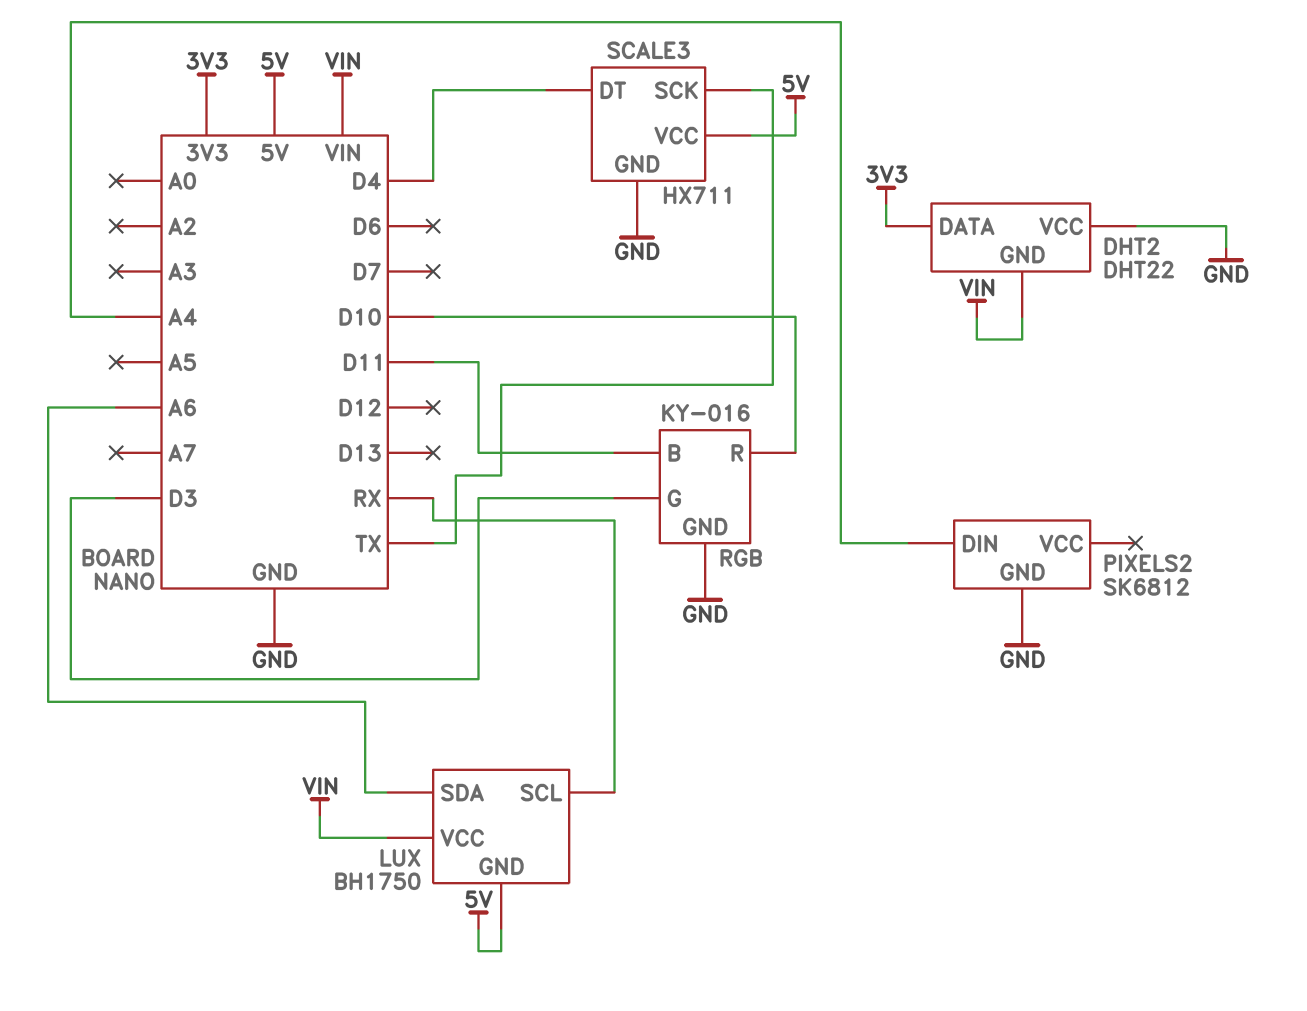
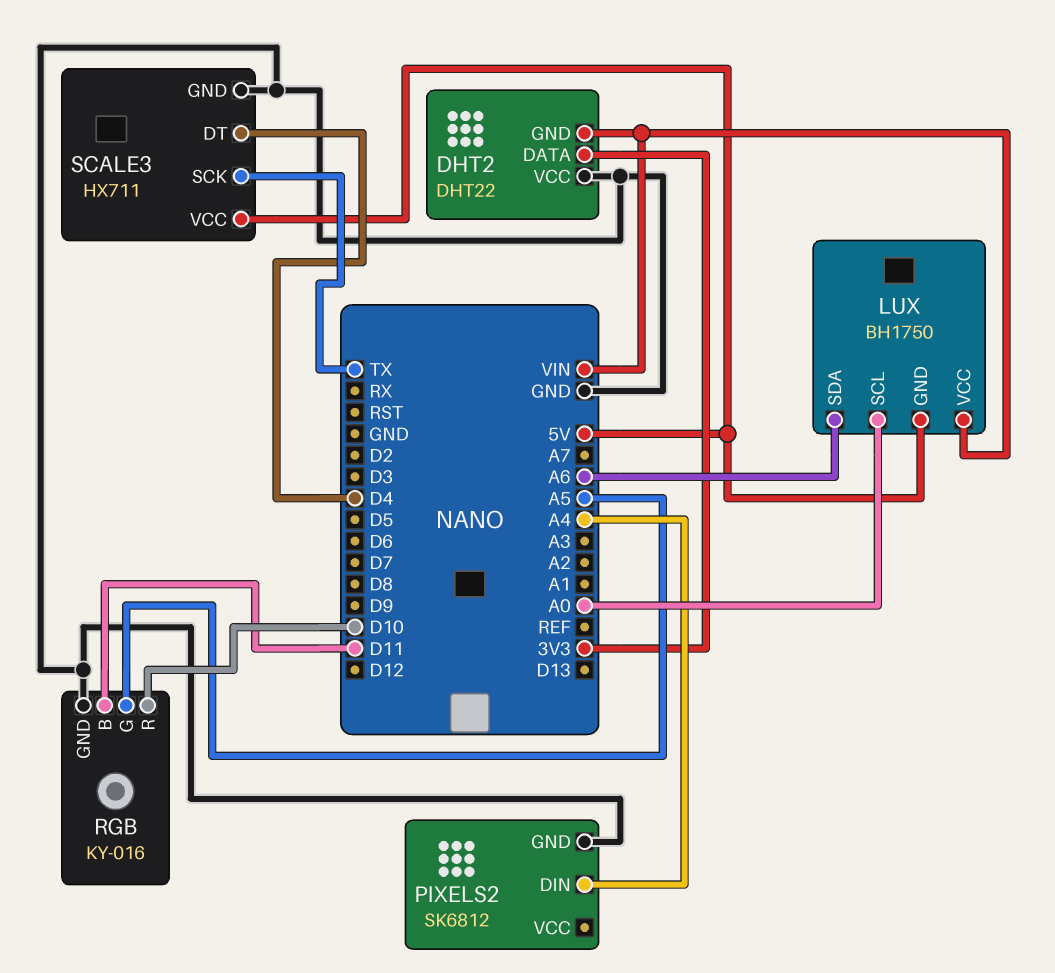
LUX pin SCL: RX -> A0
RGB pin G: D3 -> A5

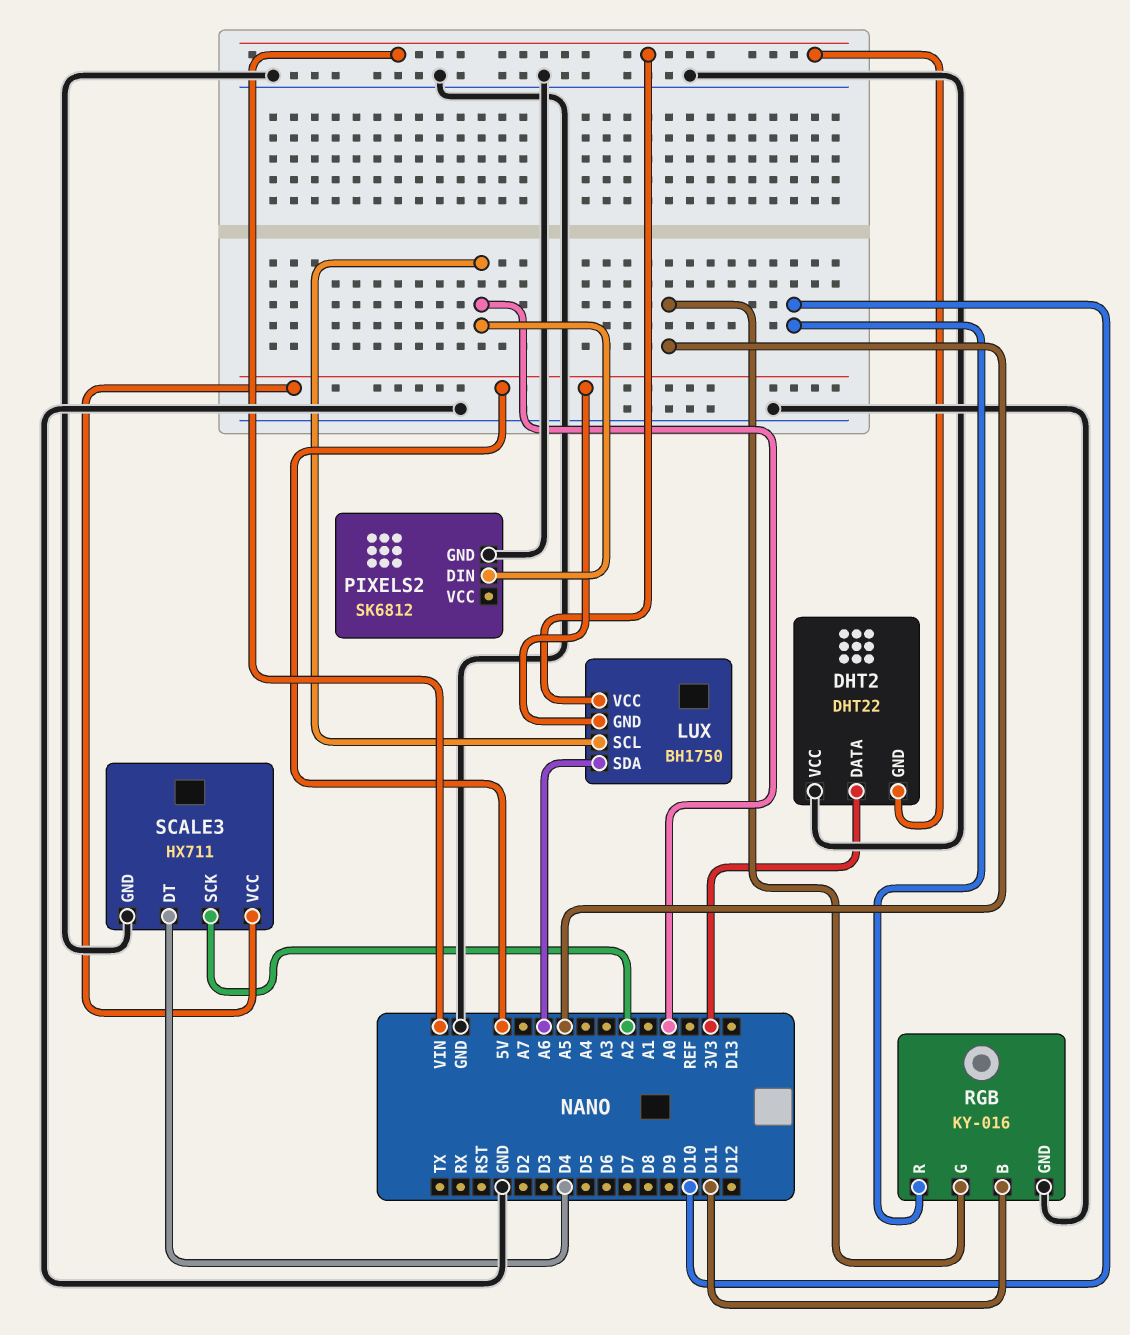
PIXELS2 pin DIN: A4 -> A0
SCALE3 pin SCK: TX -> A2

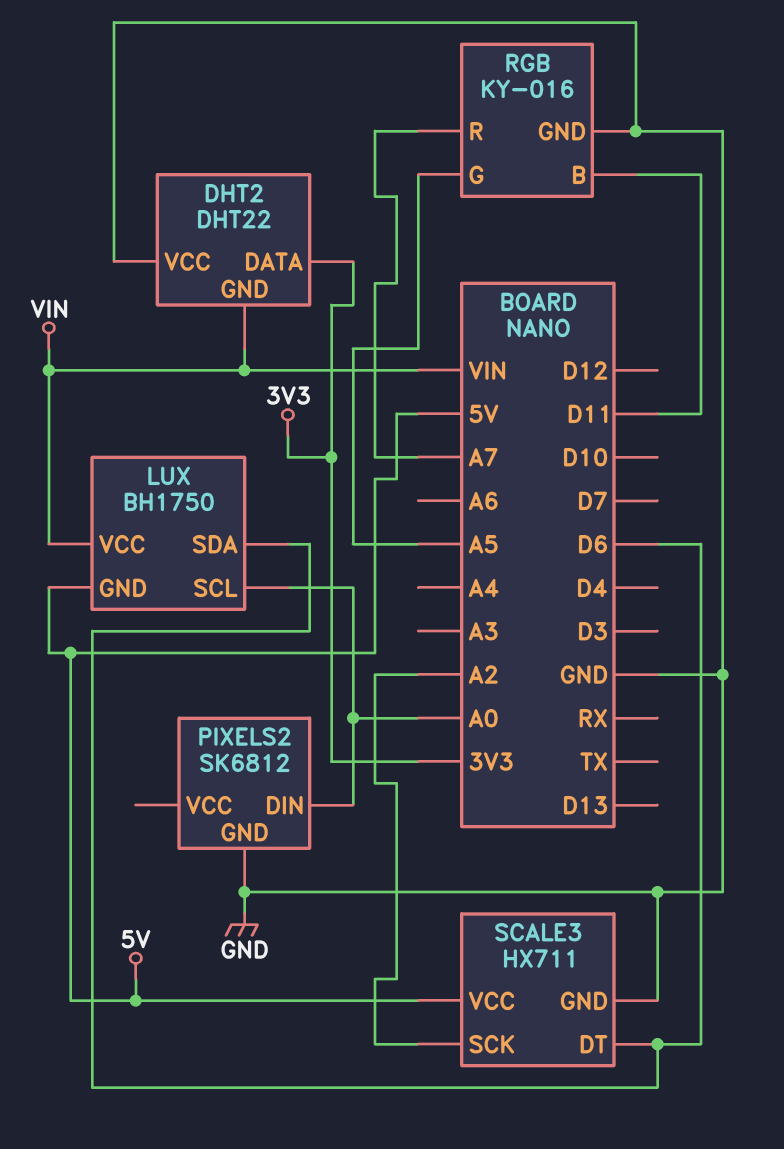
LUX pin SDA: A6 -> D6
RGB pin R: D10 -> A7
SCALE3 pin DT: D4 -> D6

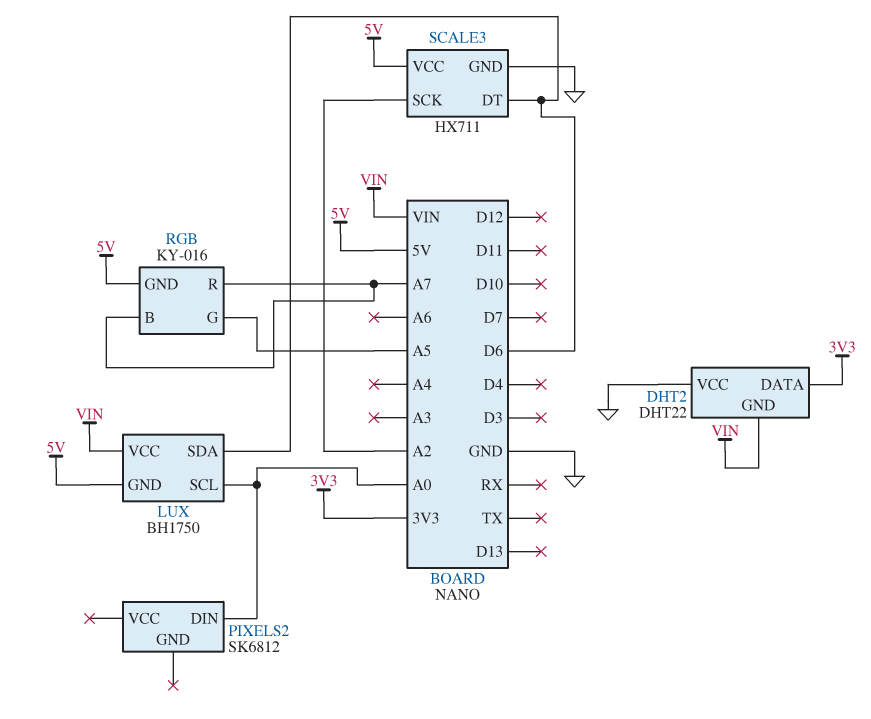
PIXELS2 pin GND: GND -> none
RGB pin B: D11 -> A7
RGB pin GND: GND -> 5V

